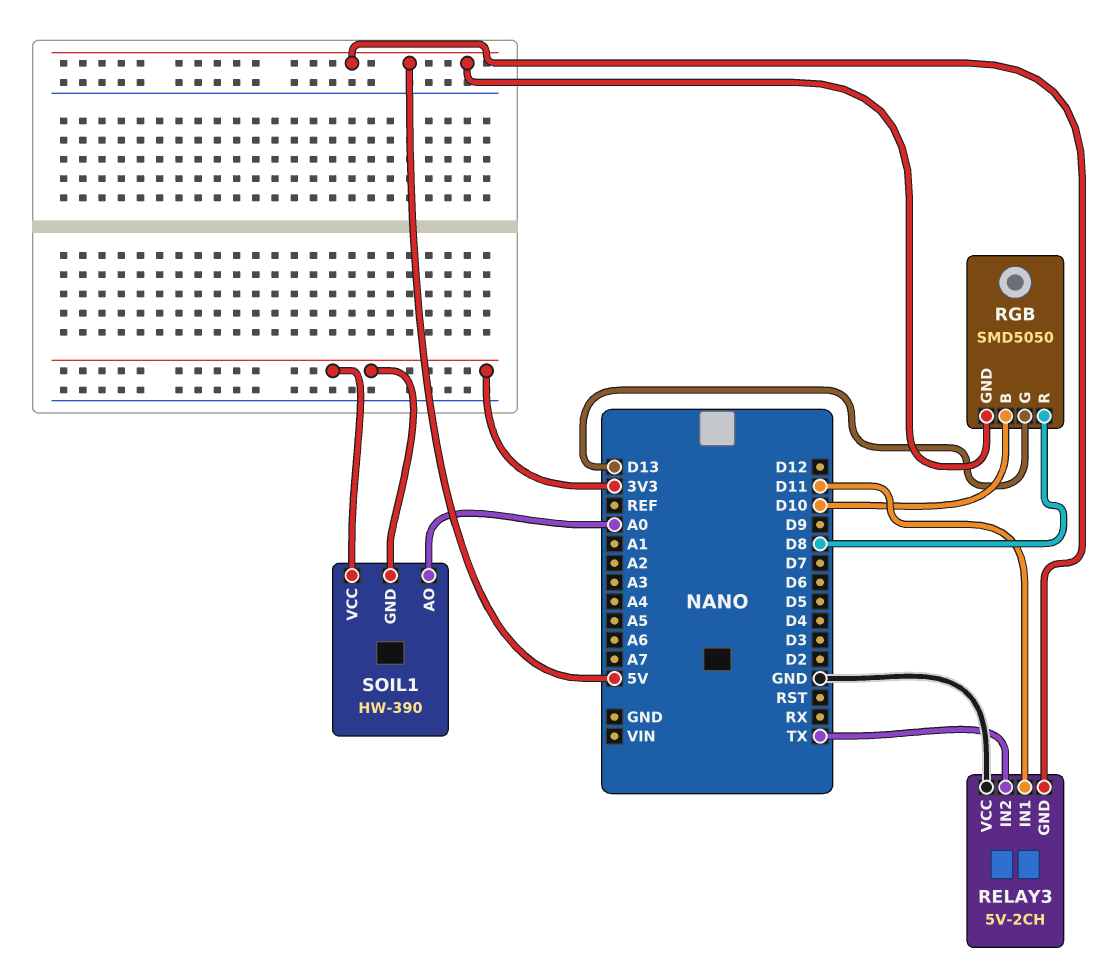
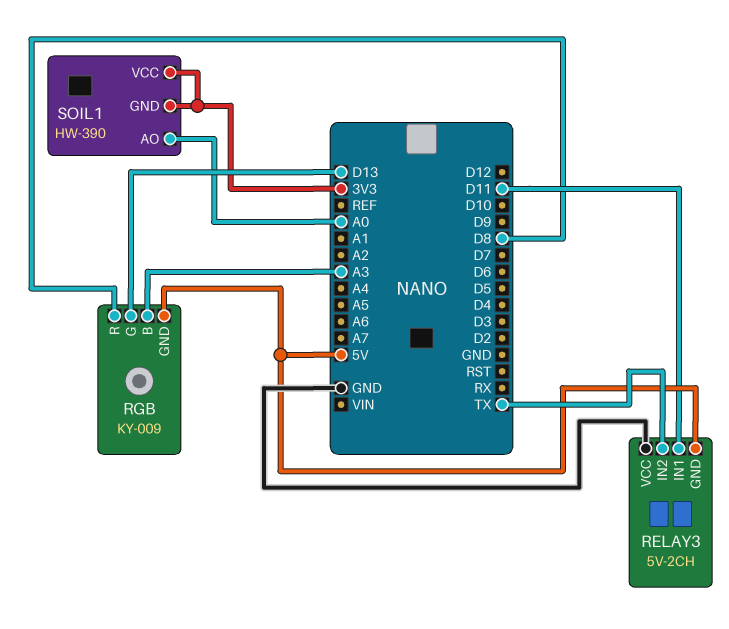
RGB: SMD5050 -> KY-009
RGB pin B: D10 -> A3

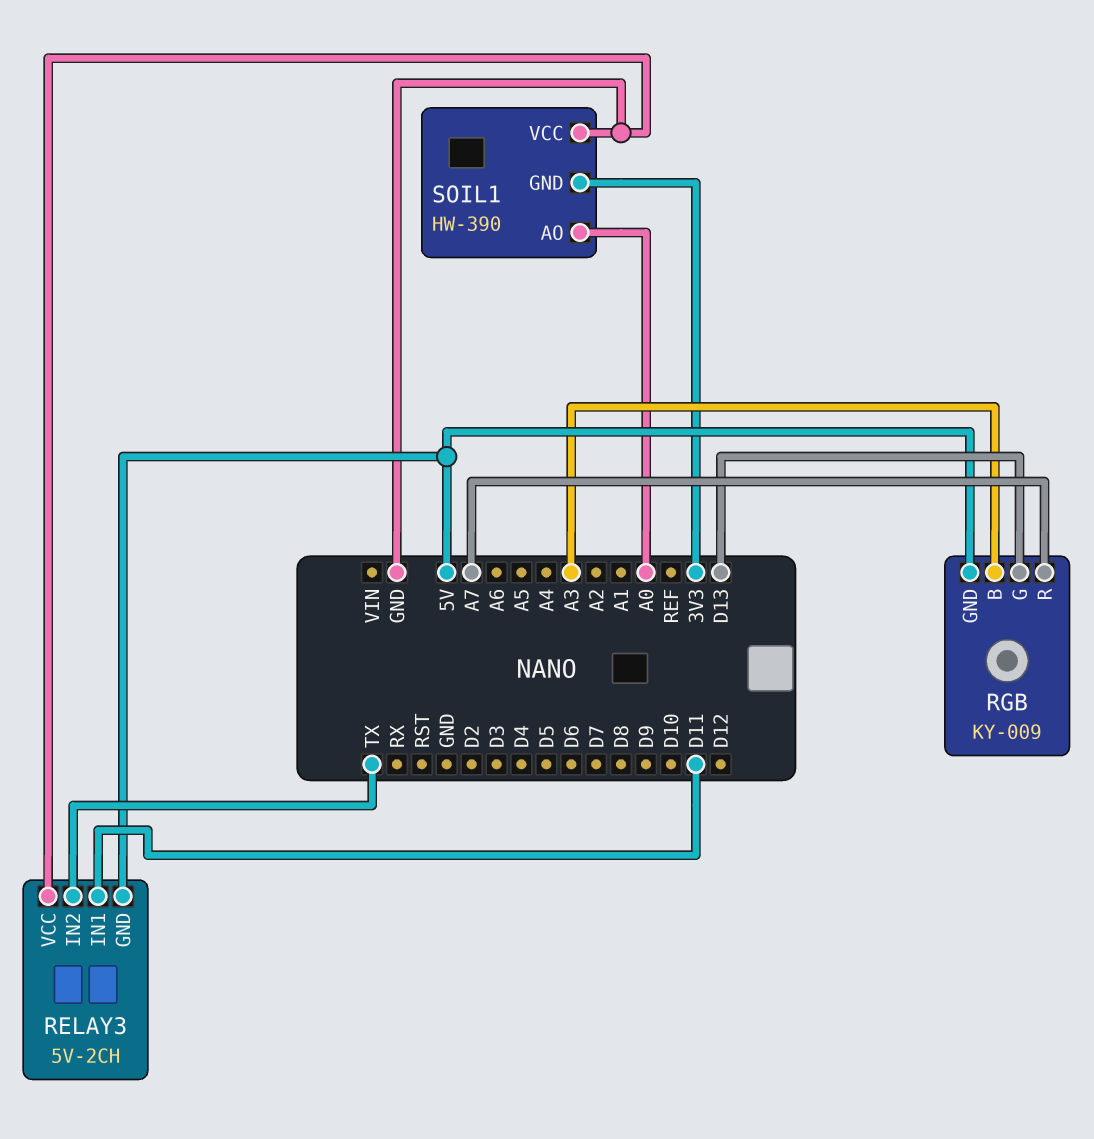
RGB pin R: D8 -> A7
SOIL1 pin VCC: 3V3 -> GND

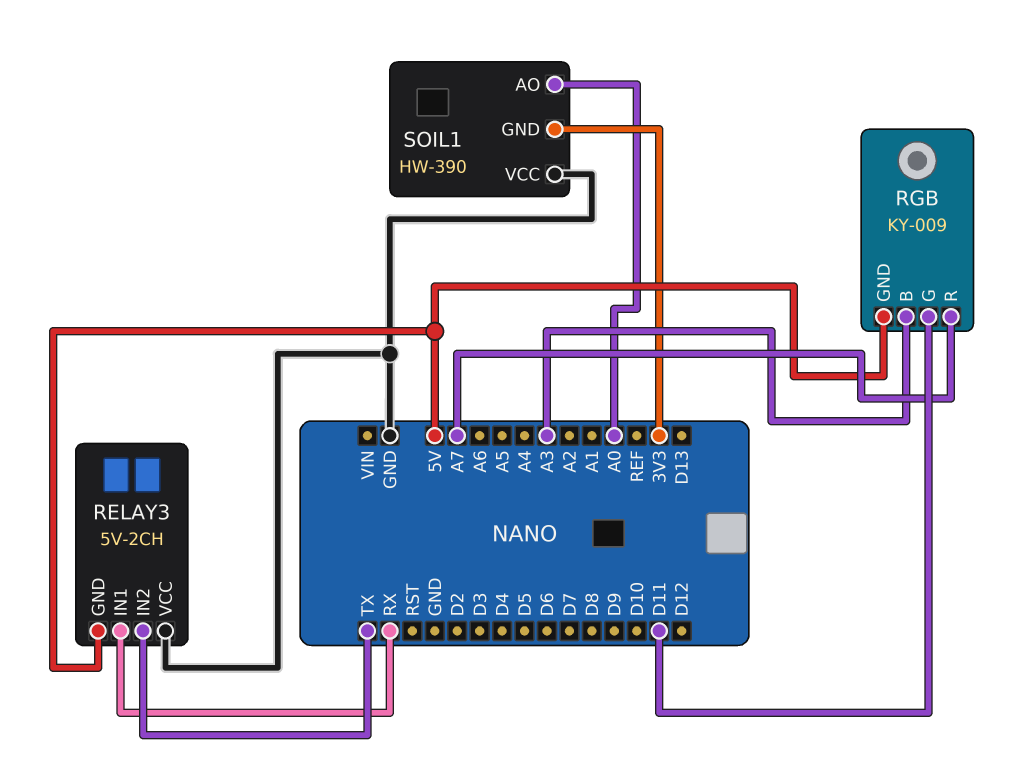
RELAY3 pin IN1: D11 -> RX
RGB pin G: D13 -> D11

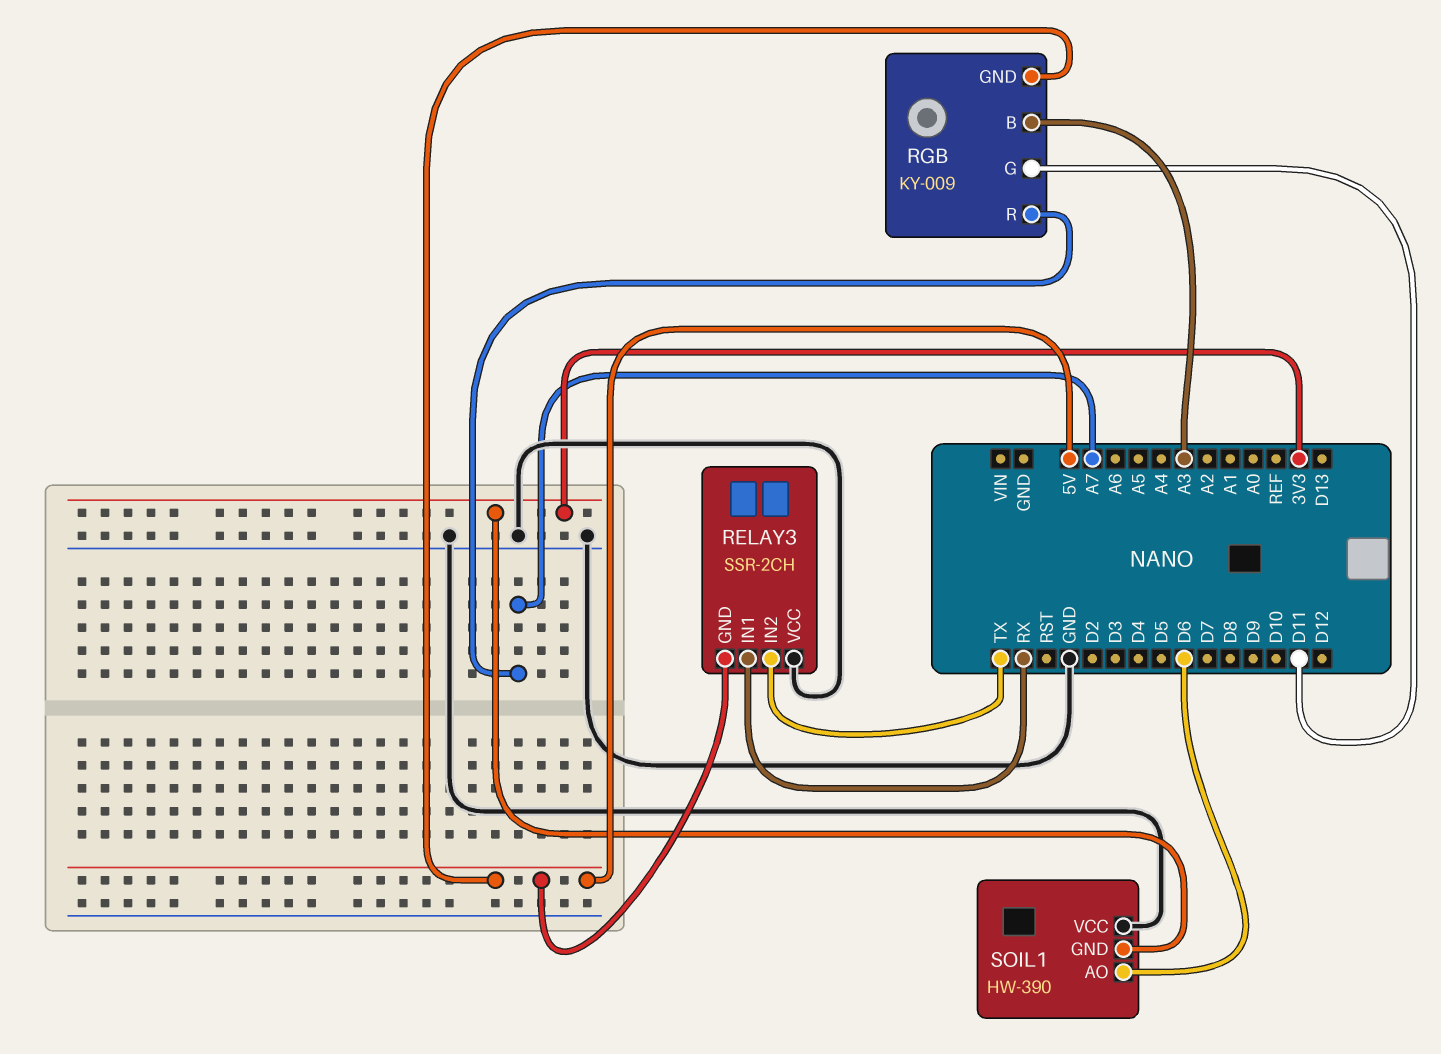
RELAY3: 5V-2CH -> SSR-2CH
SOIL1 pin AO: A0 -> D6

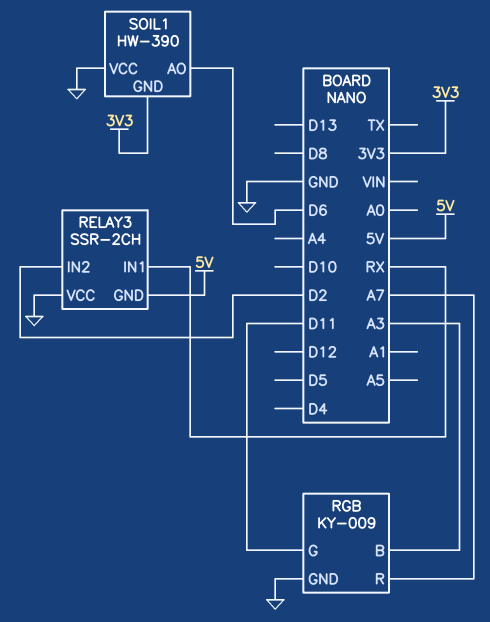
RELAY3 pin IN2: TX -> D2
RGB pin GND: 5V -> GND

